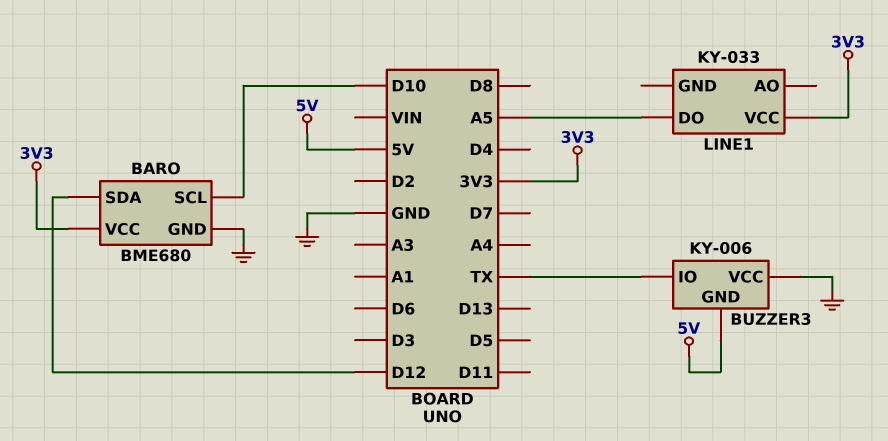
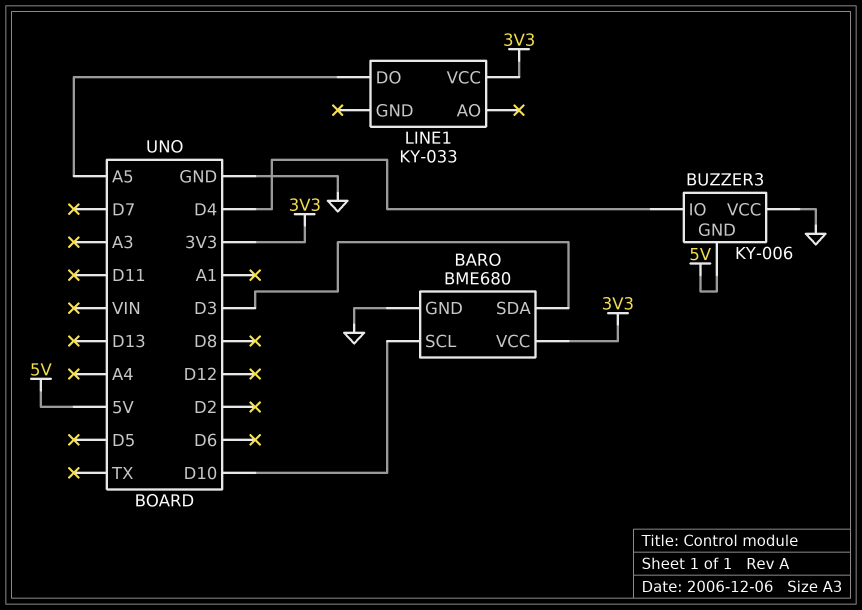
BARO pin SDA: D12 -> D3
BUZZER3 pin IO: TX -> D4

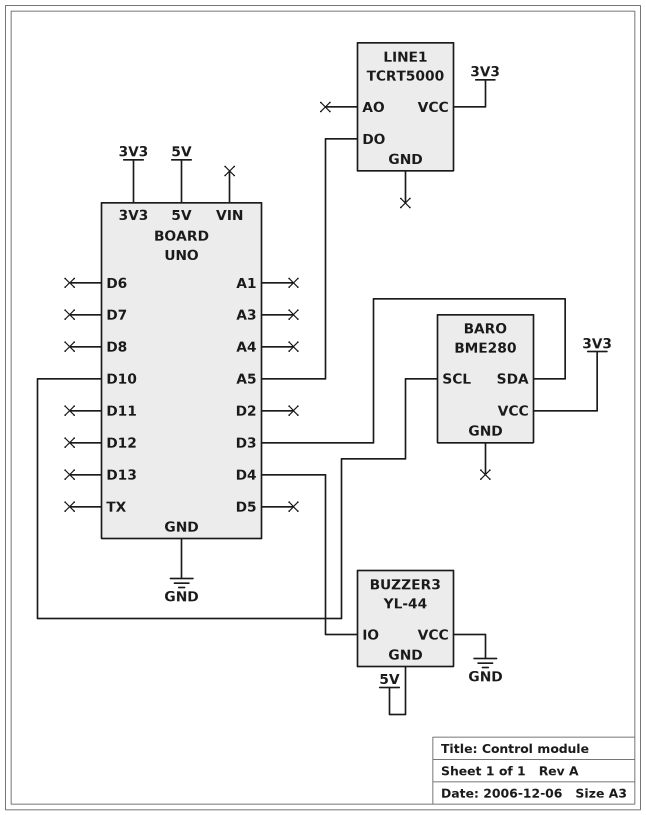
BARO: BME680 -> BME280
BARO pin GND: GND -> none
BUZZER3: KY-006 -> YL-44
LINE1: KY-033 -> TCRT5000

